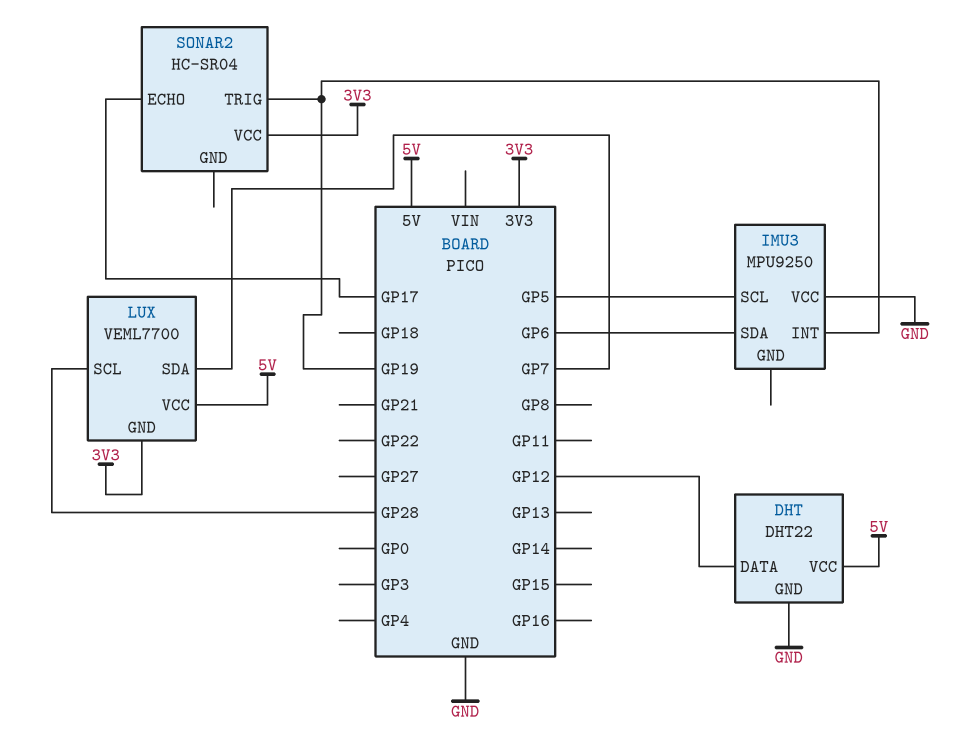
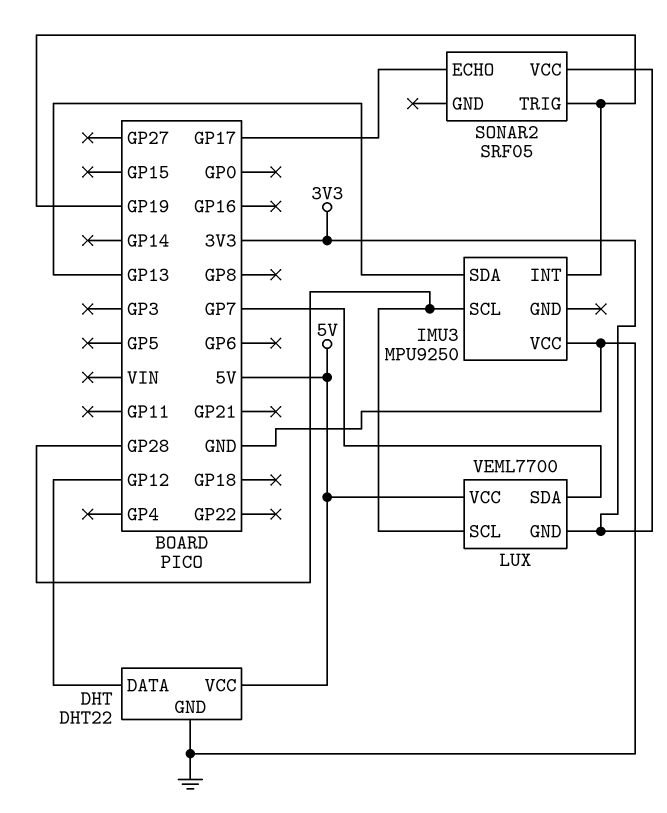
IMU3 pin SCL: GP5 -> GP28
IMU3 pin SDA: GP6 -> GP13
SONAR2: HC-SR04 -> SRF05

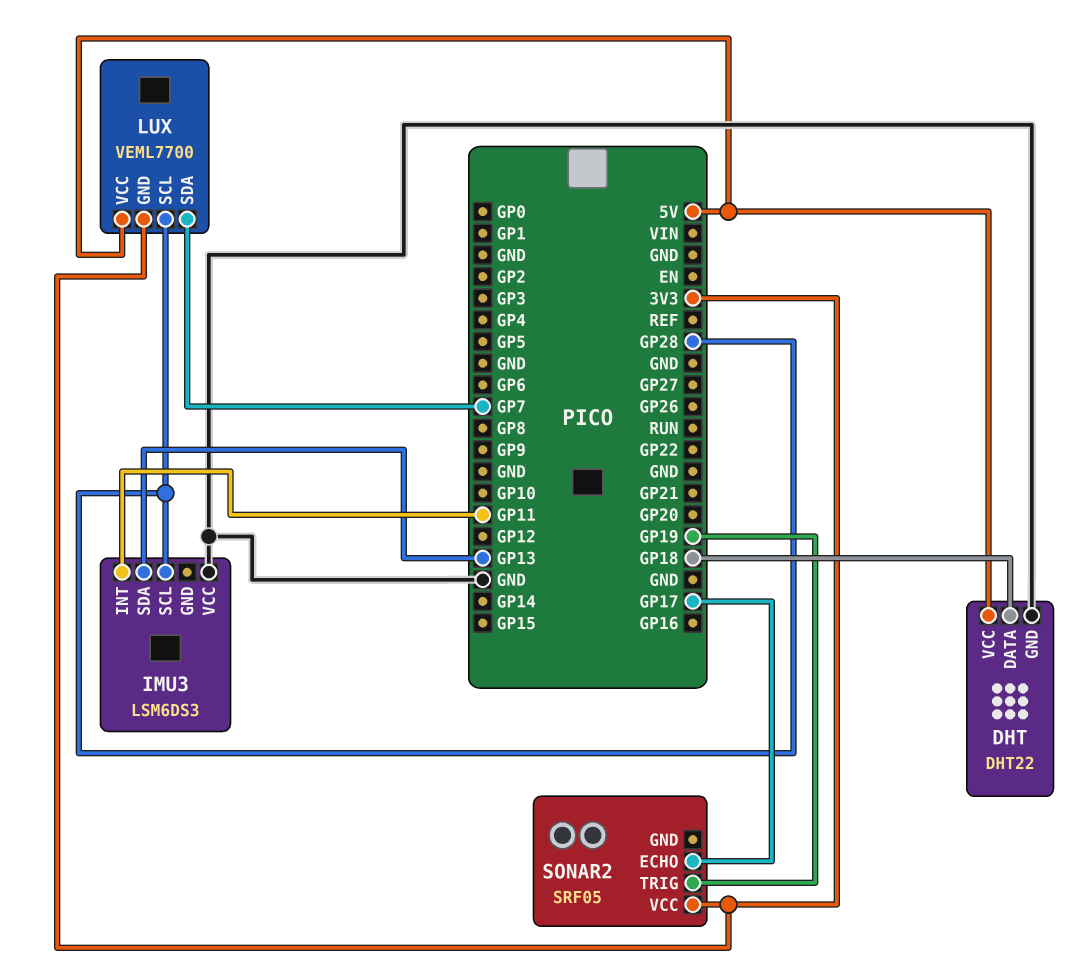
DHT pin DATA: GP12 -> GP18
IMU3: MPU9250 -> LSM6DS3
IMU3 pin INT: GP19 -> GP11

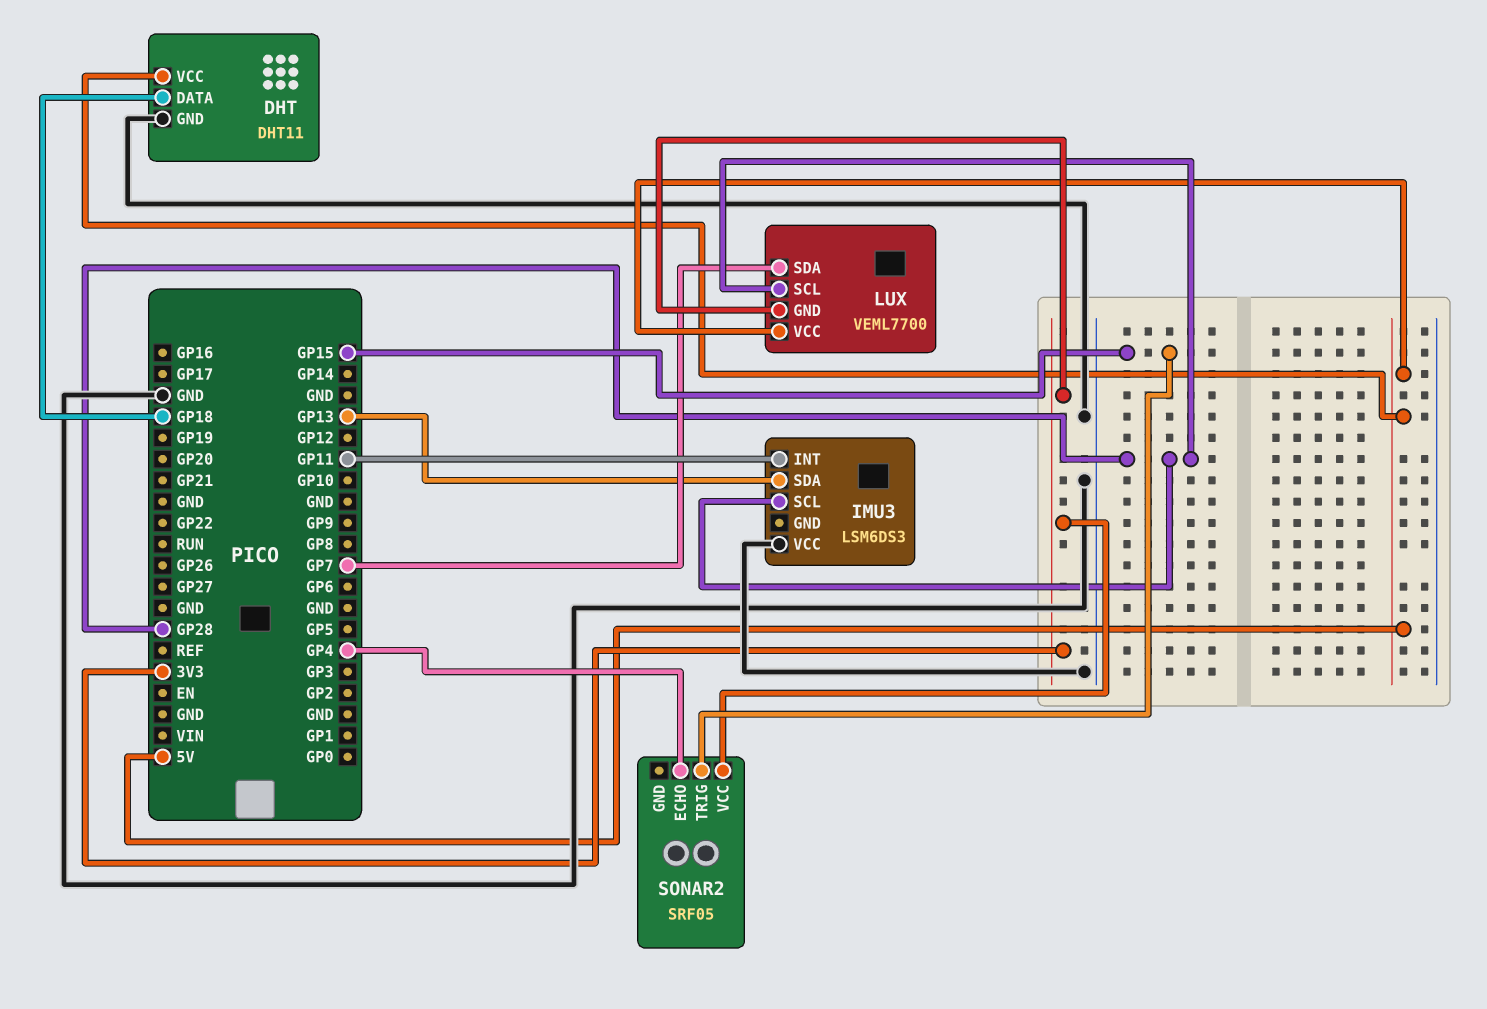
DHT: DHT22 -> DHT11
SONAR2 pin ECHO: GP17 -> GP4
SONAR2 pin TRIG: GP19 -> GP15

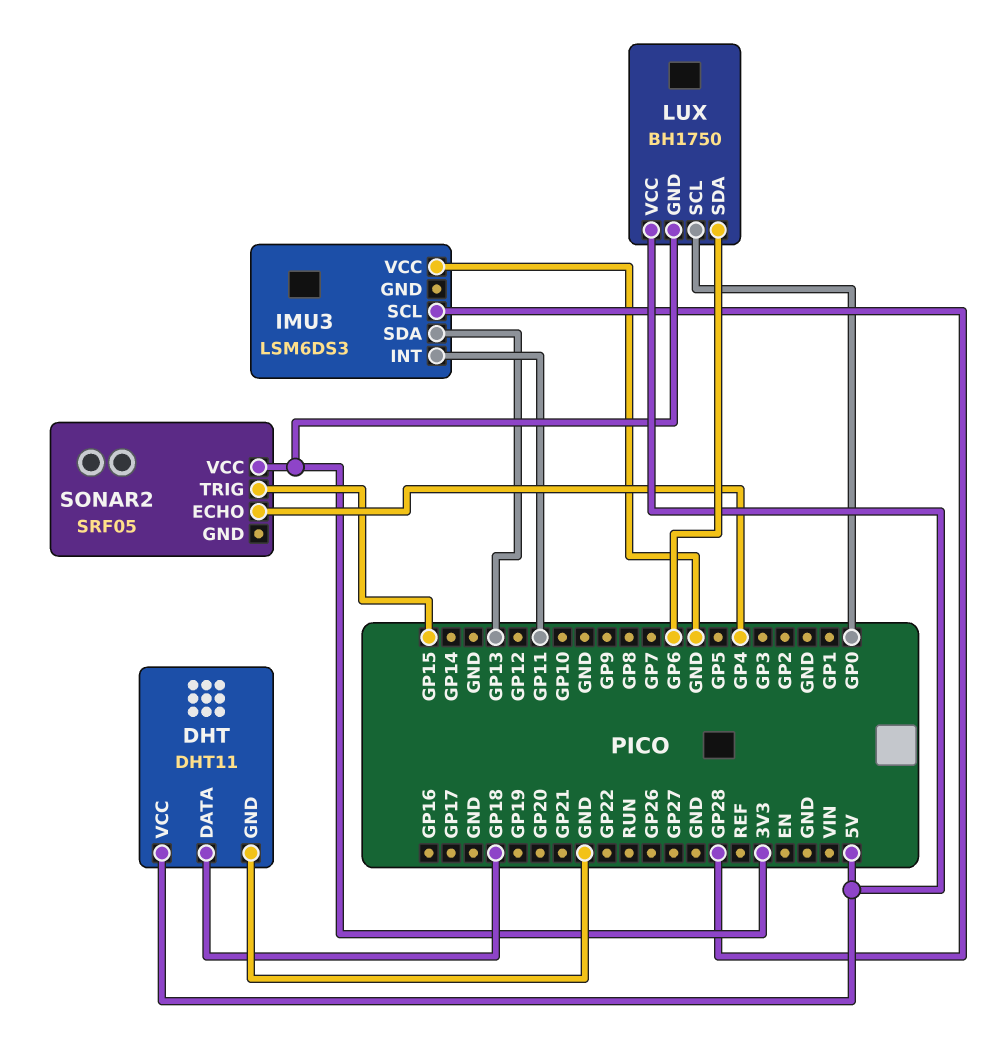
LUX: VEML7700 -> BH1750
LUX pin SCL: GP28 -> GP0
LUX pin SDA: GP7 -> GP6

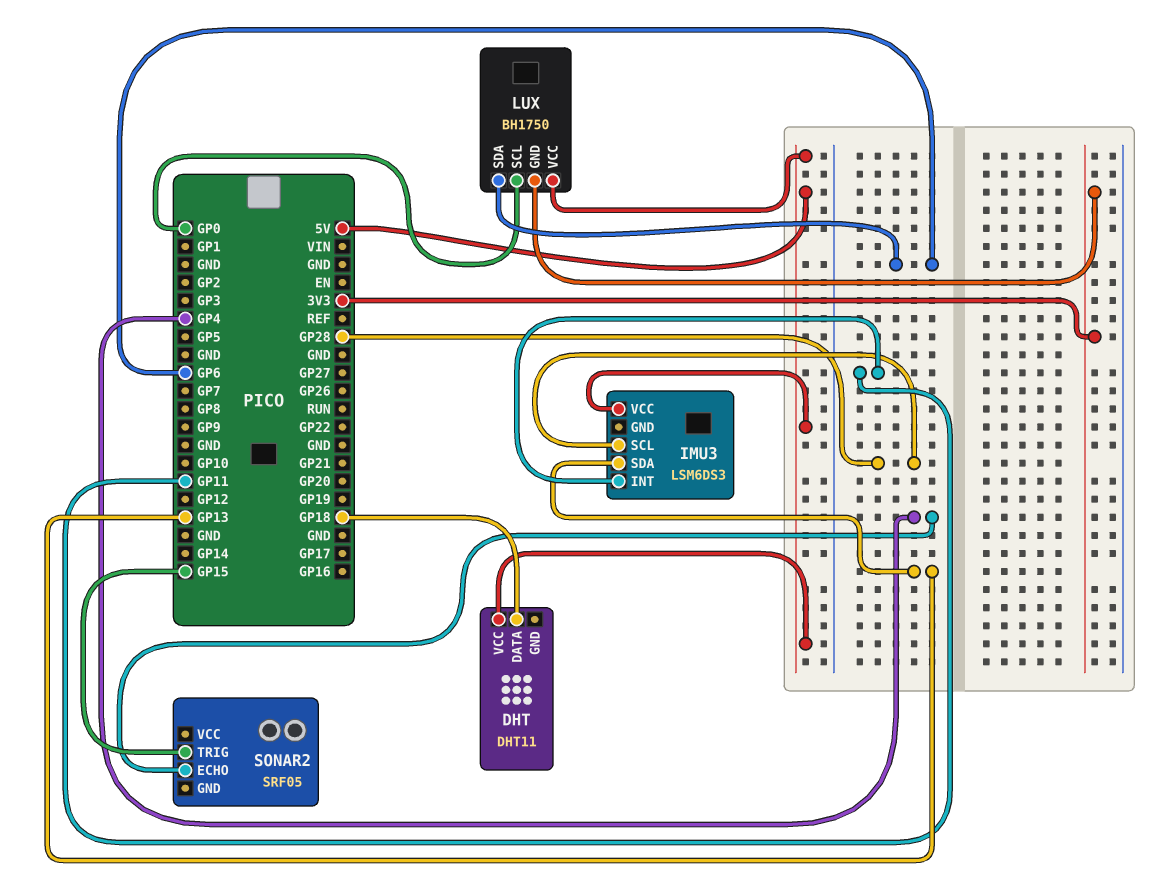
DHT pin GND: GND -> none
IMU3 pin VCC: GND -> 5V
SONAR2 pin VCC: 3V3 -> none

